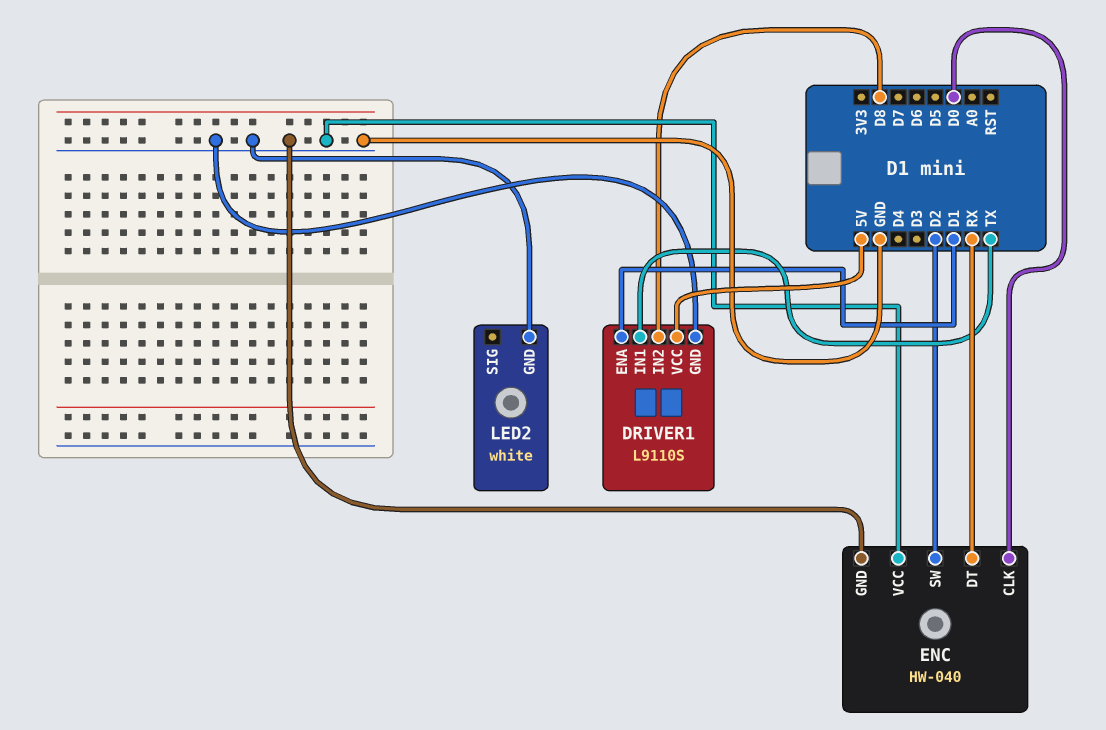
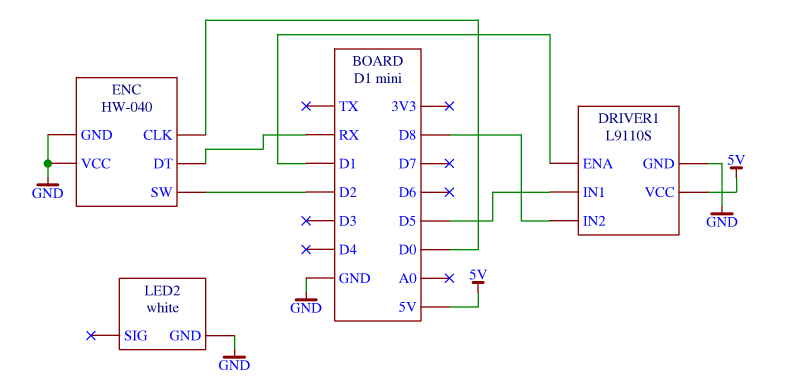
DRIVER1 pin IN1: TX -> D5

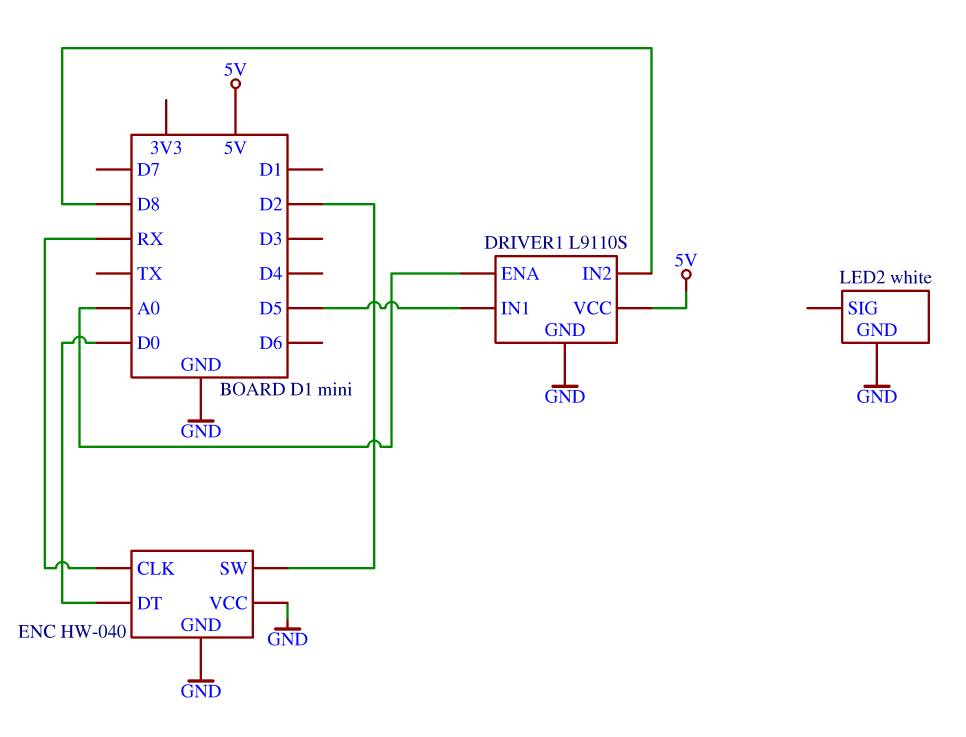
DRIVER1 pin ENA: D1 -> A0
ENC pin CLK: D0 -> RX
ENC pin DT: RX -> D0

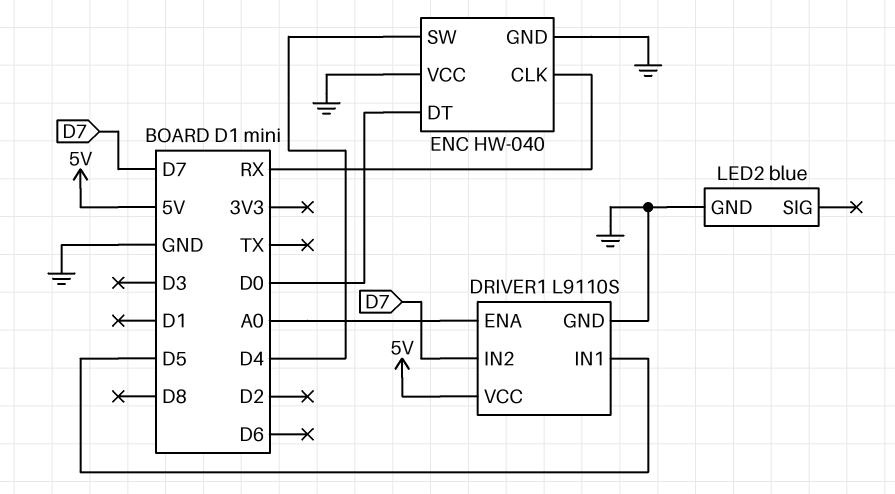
DRIVER1 pin IN2: D8 -> D7
ENC pin SW: D2 -> D4
LED2: white -> blue

